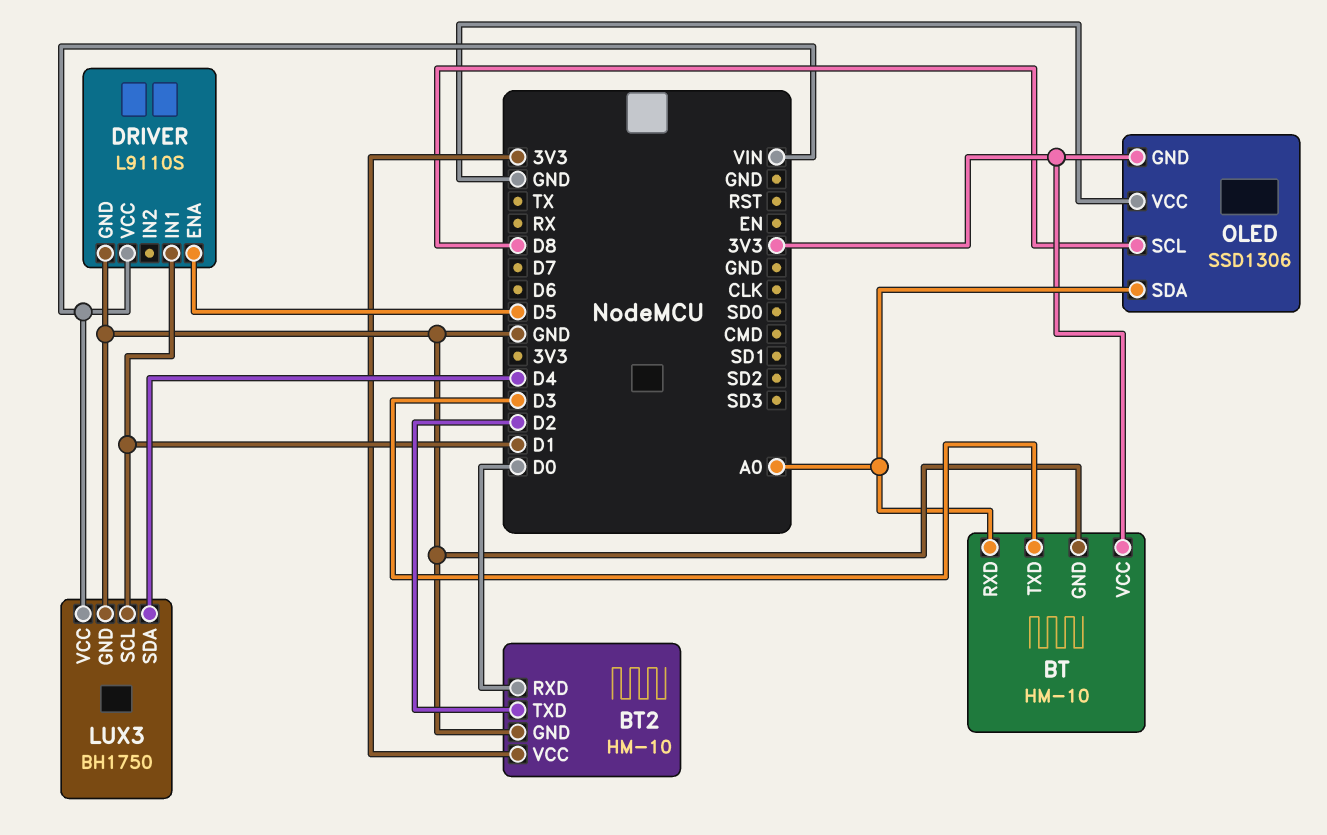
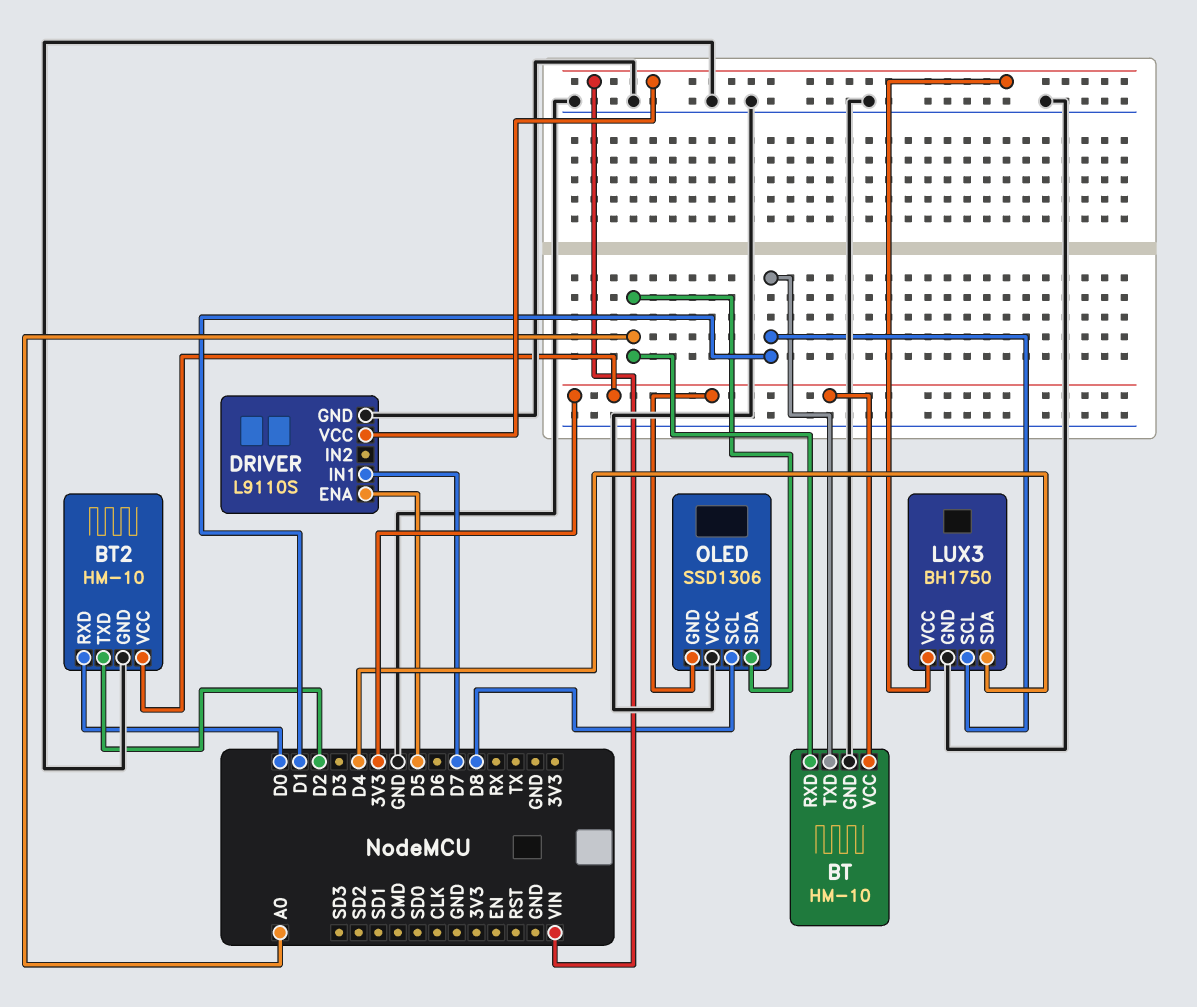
BT pin TXD: D3 -> D1
DRIVER pin IN1: D1 -> D7

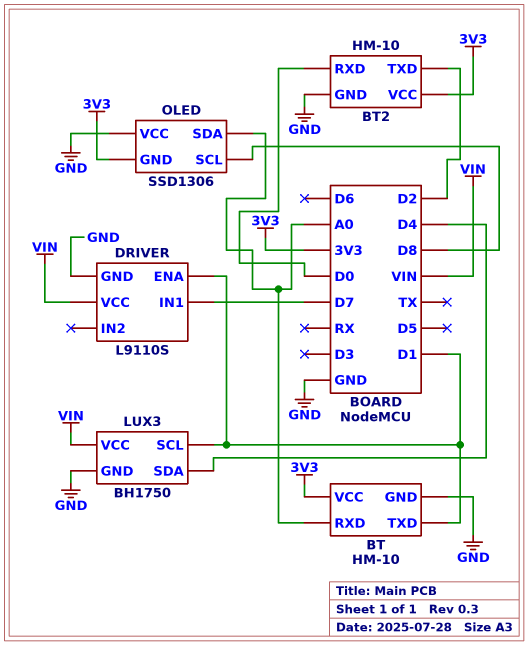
DRIVER pin ENA: D5 -> D1

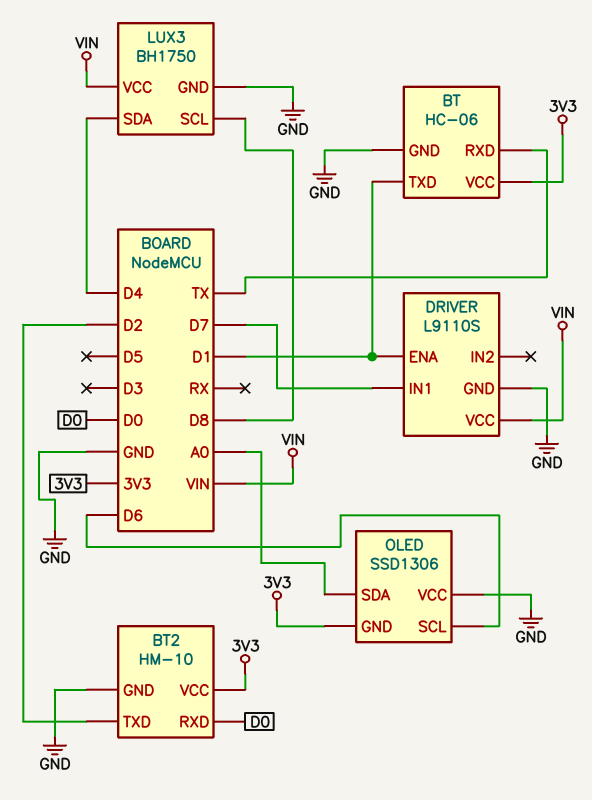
BT: HM-10 -> HC-06
BT pin RXD: A0 -> TX
LUX3 pin SCL: D1 -> D8
OLED pin SCL: D8 -> D6

